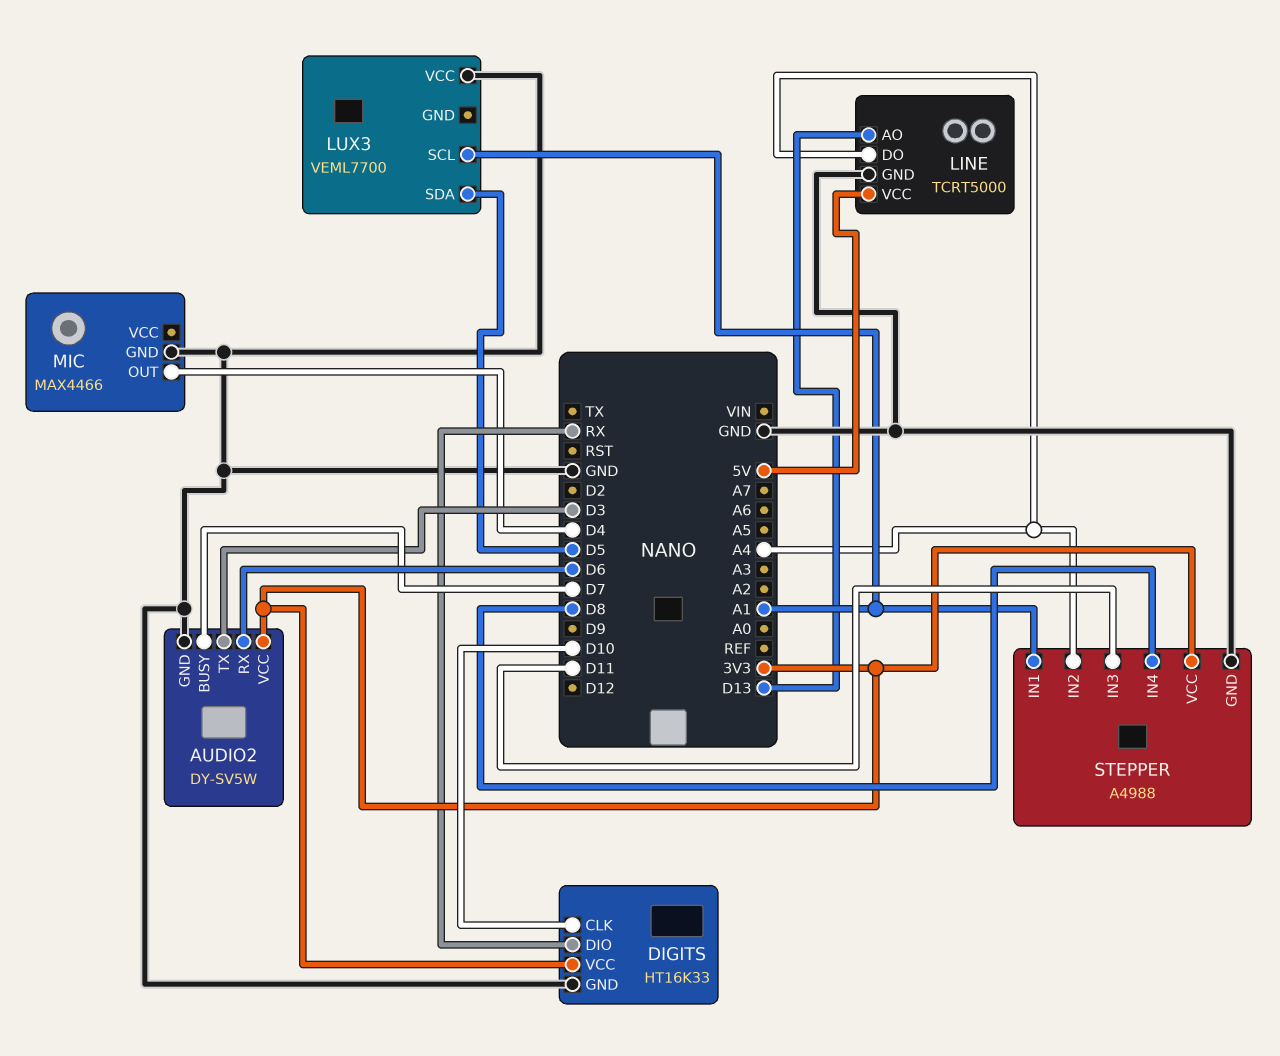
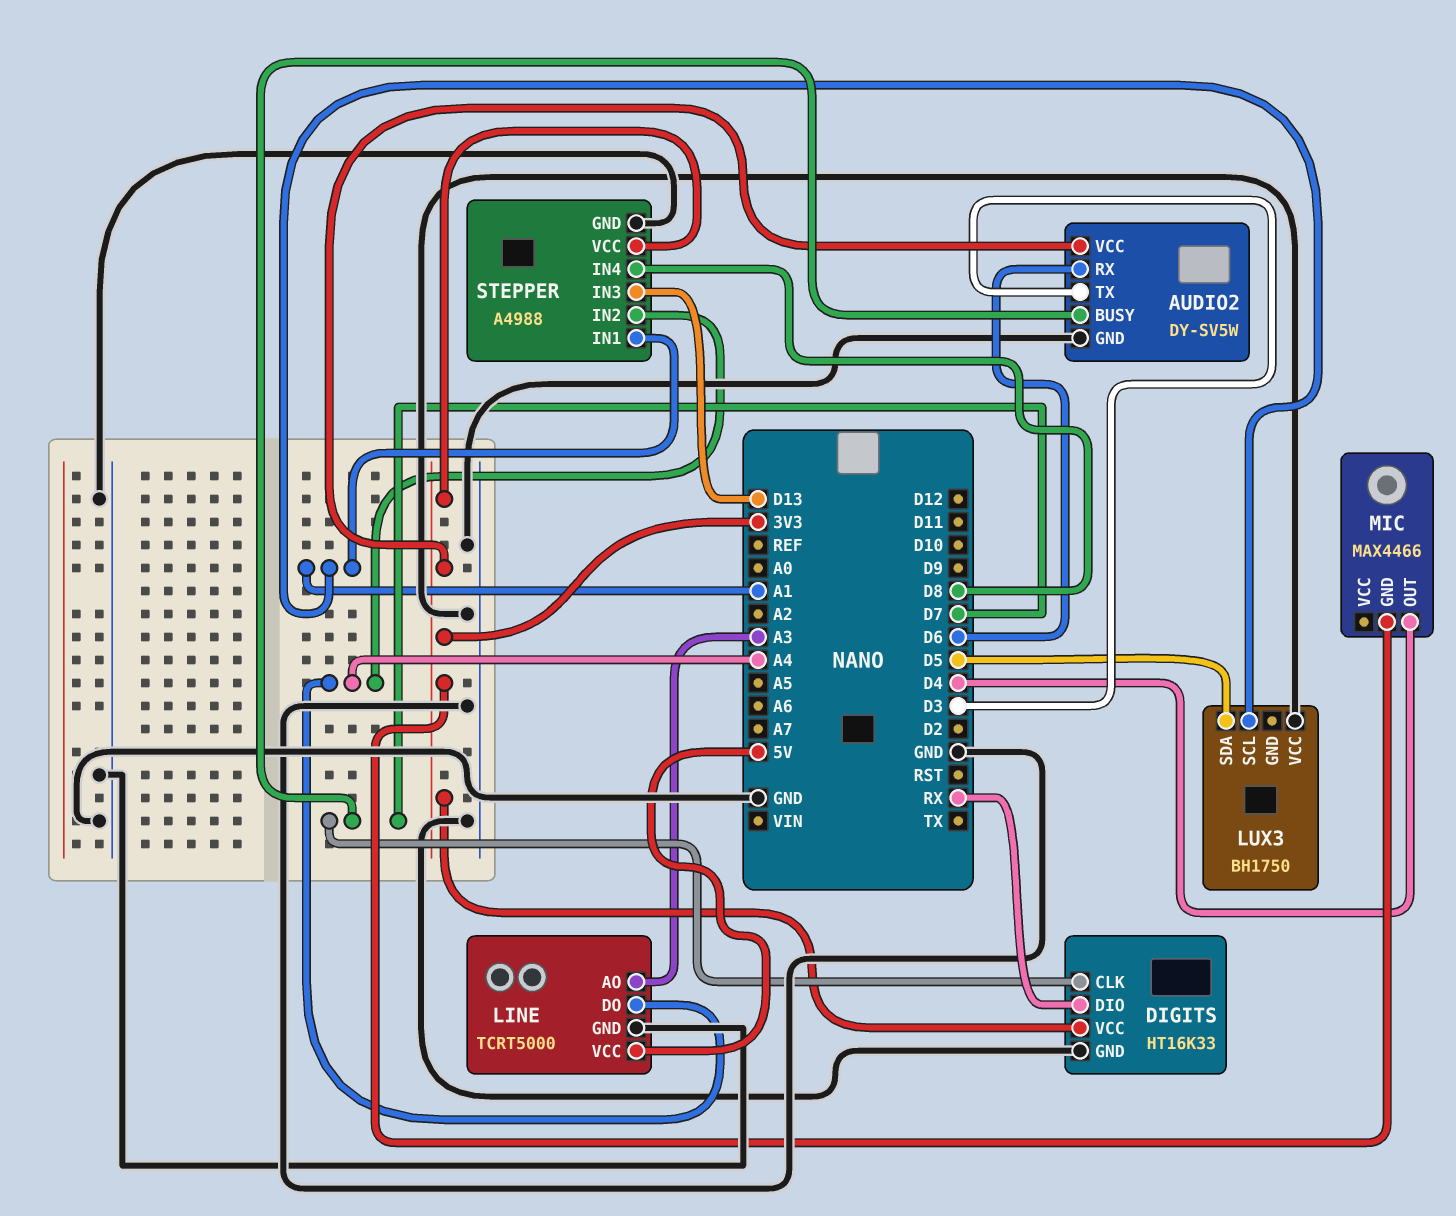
DIGITS pin CLK: D10 -> D7
LINE pin AO: D13 -> A3
LUX3: VEML7700 -> BH1750
MIC pin GND: GND -> 3V3
STEPPER pin IN3: D11 -> D13

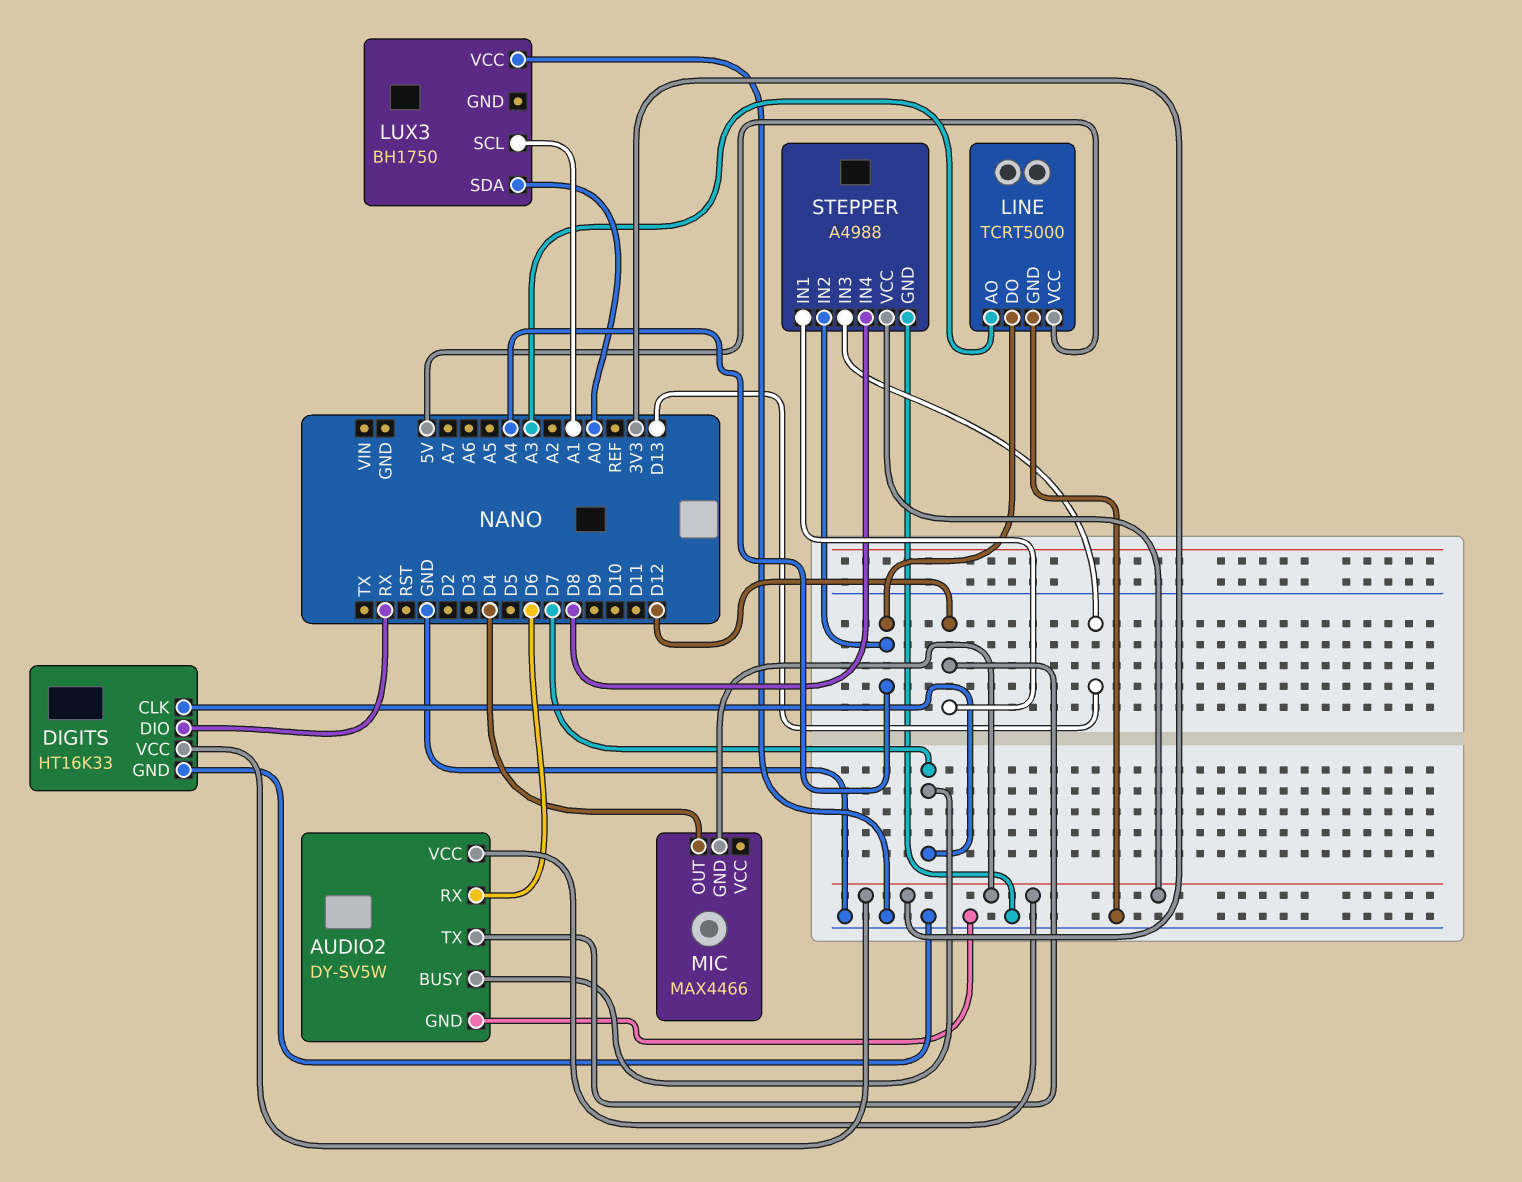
AUDIO2 pin TX: D3 -> D12
LUX3 pin SDA: D5 -> A0
STEPPER pin IN1: A1 -> D12

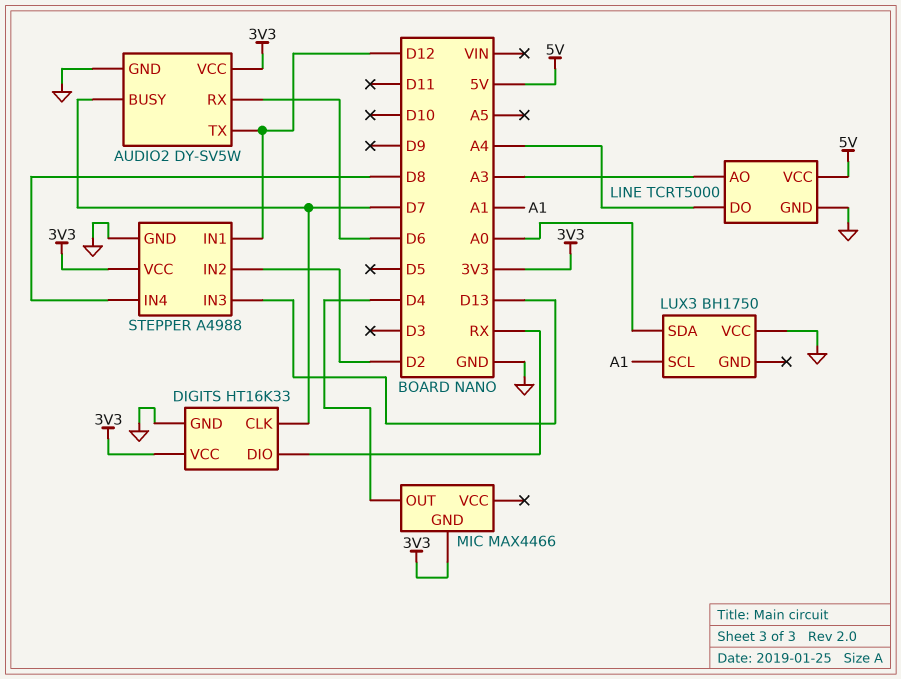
STEPPER pin IN2: A4 -> D2

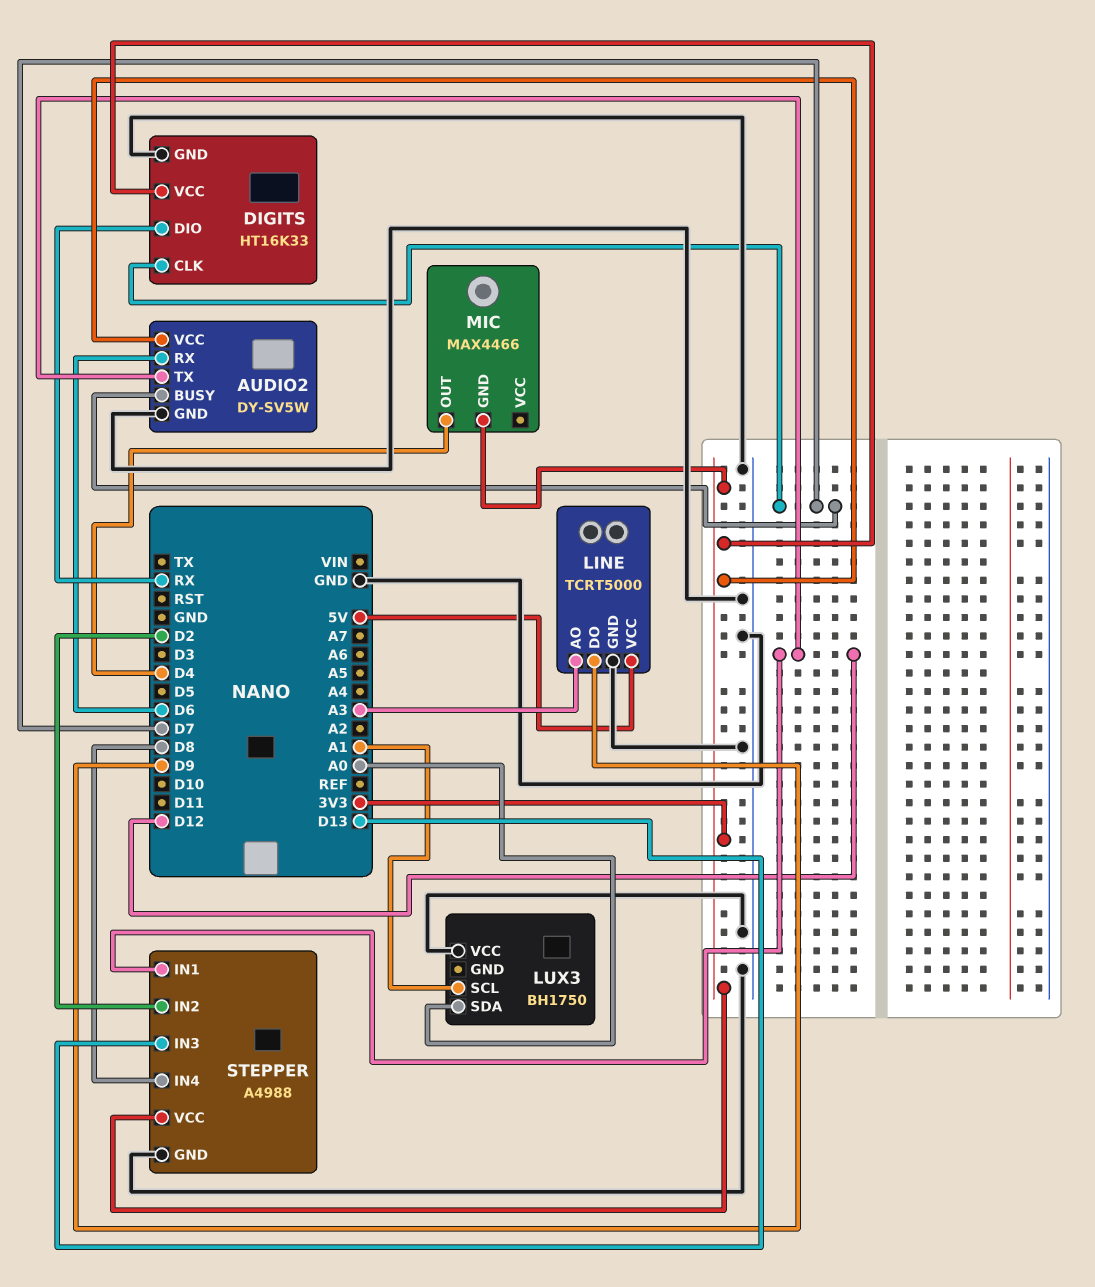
LINE pin DO: A4 -> D9

